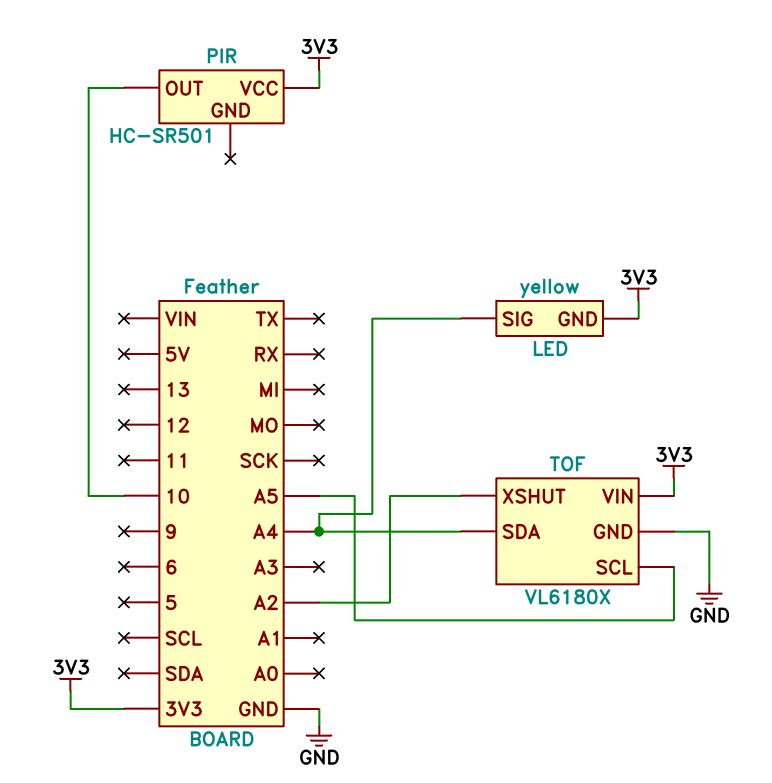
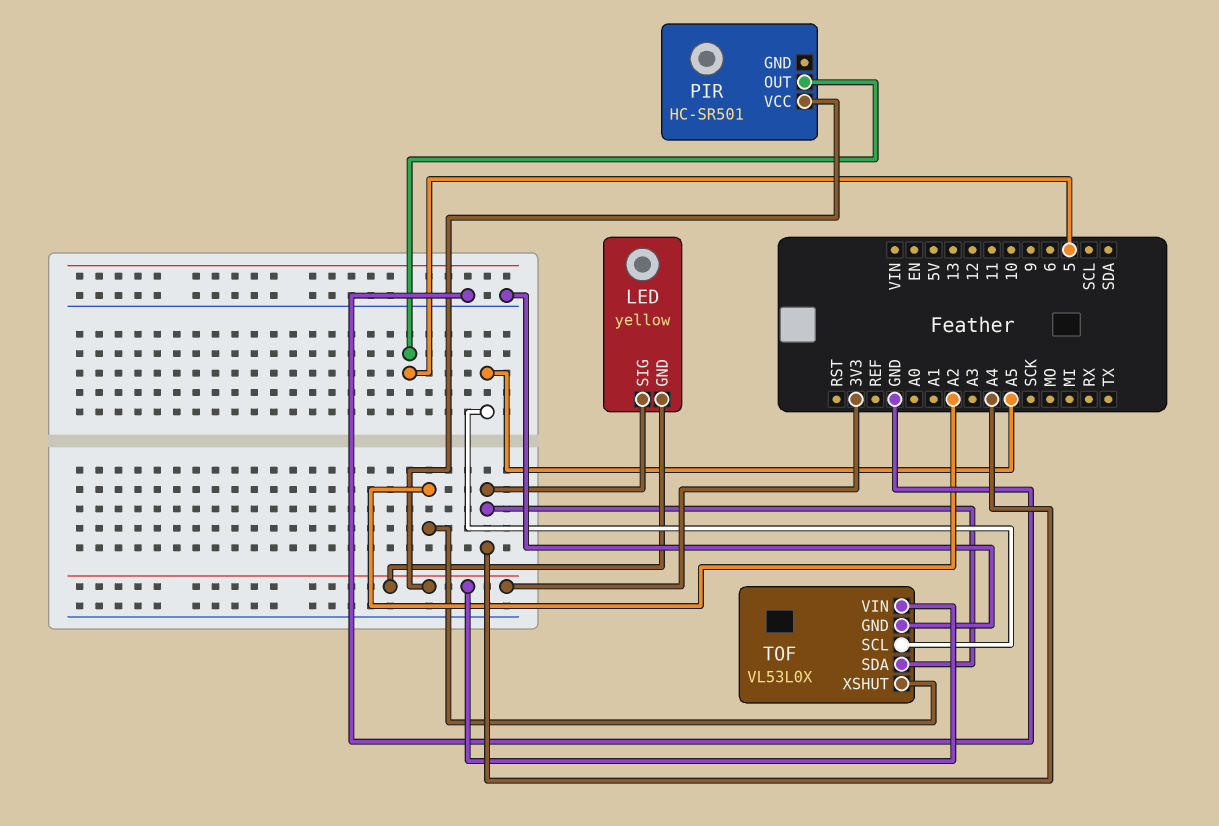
PIR pin OUT: 10 -> 5
TOF: VL6180X -> VL53L0X

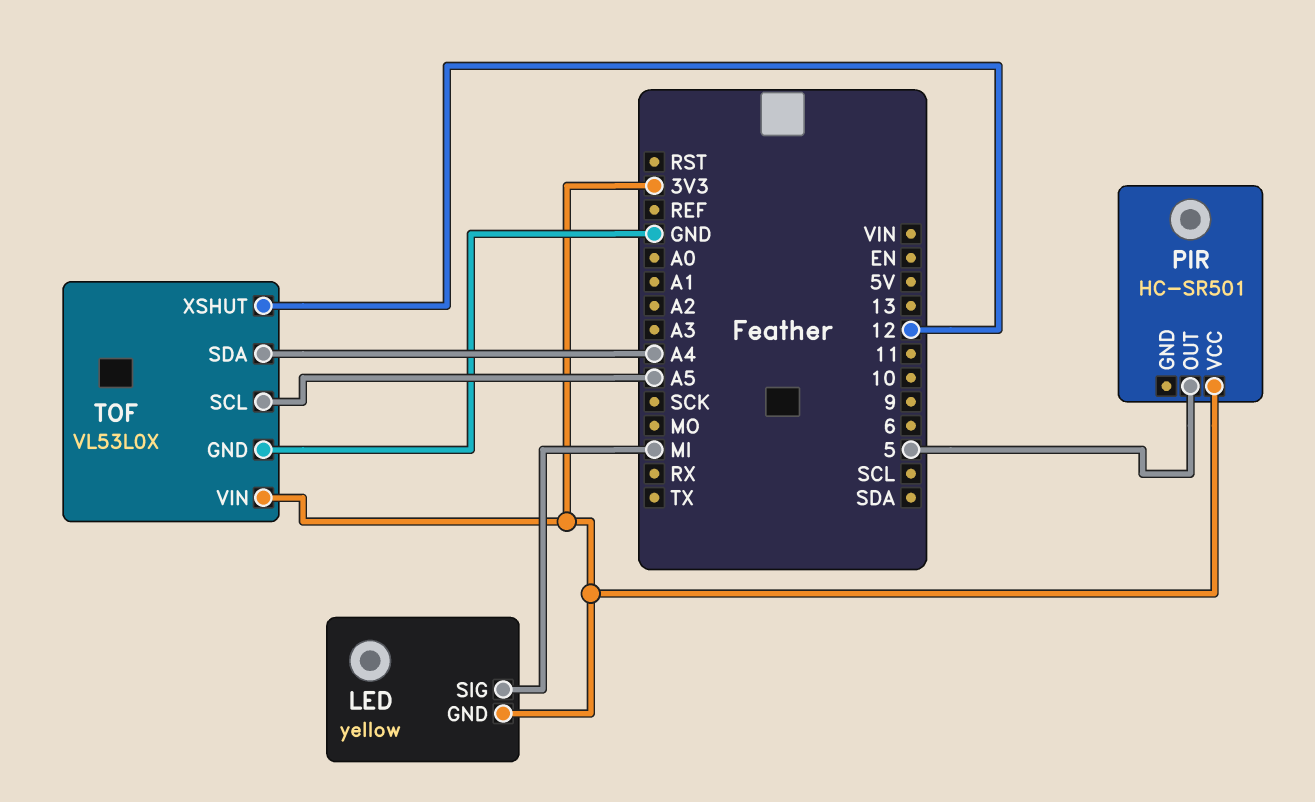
LED pin SIG: A4 -> MI
TOF pin XSHUT: A2 -> 12

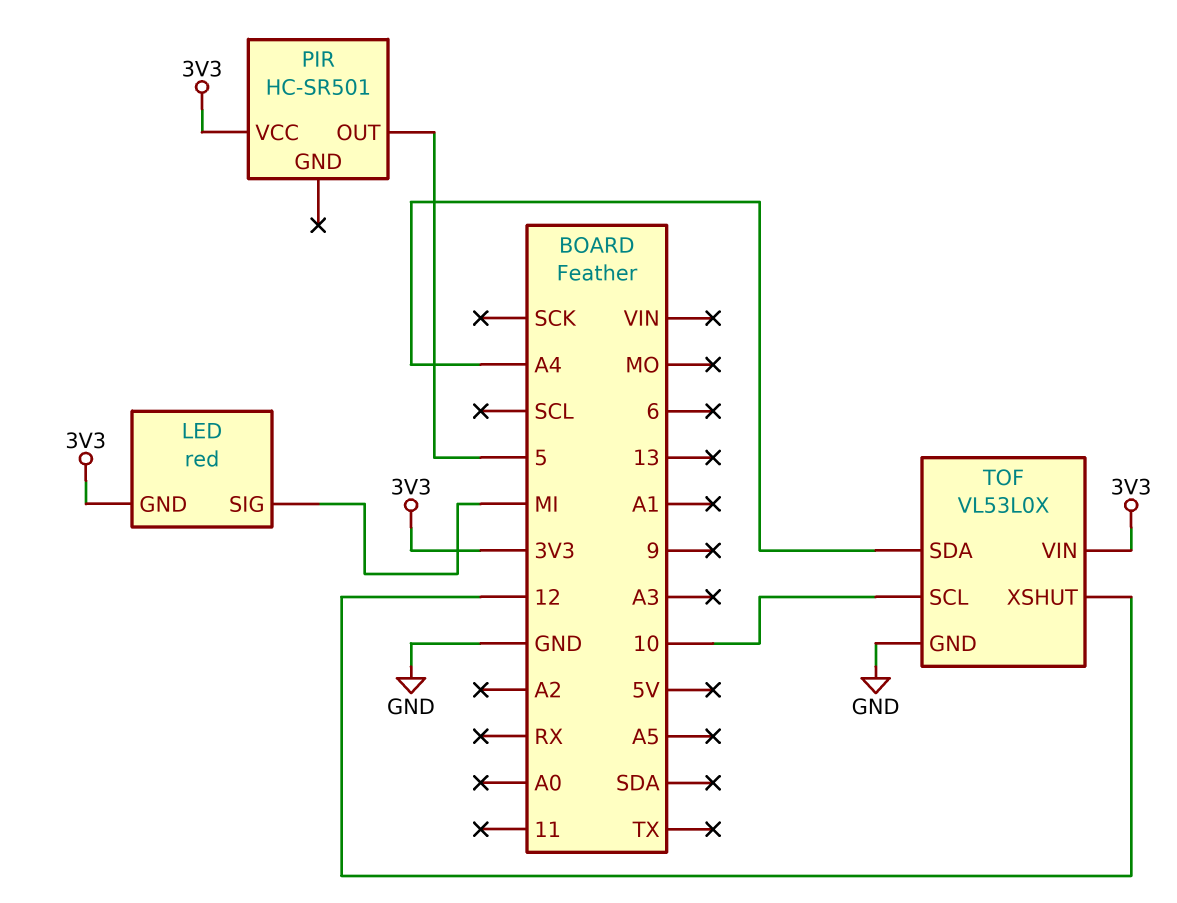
LED: yellow -> red
TOF pin SCL: A5 -> 10

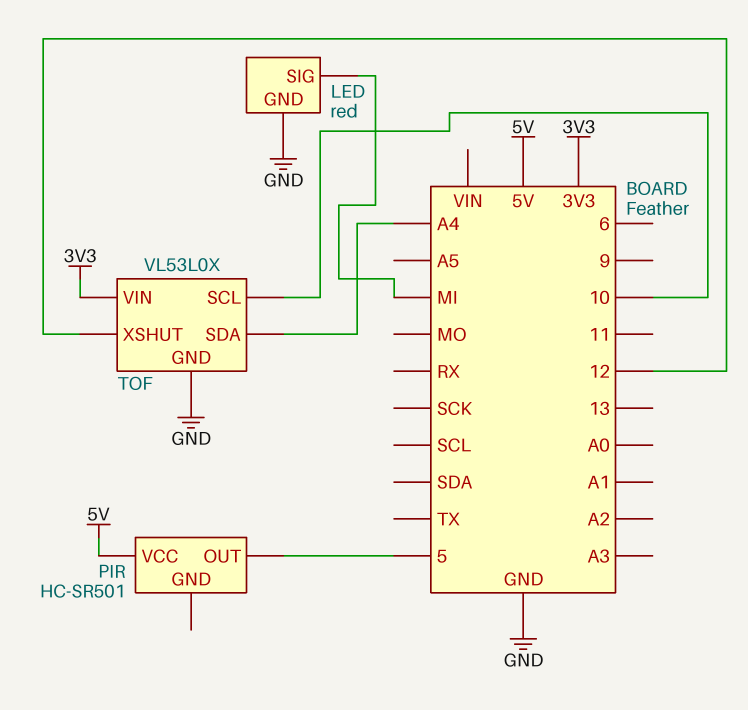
LED pin GND: 3V3 -> GND
PIR pin VCC: 3V3 -> 5V

